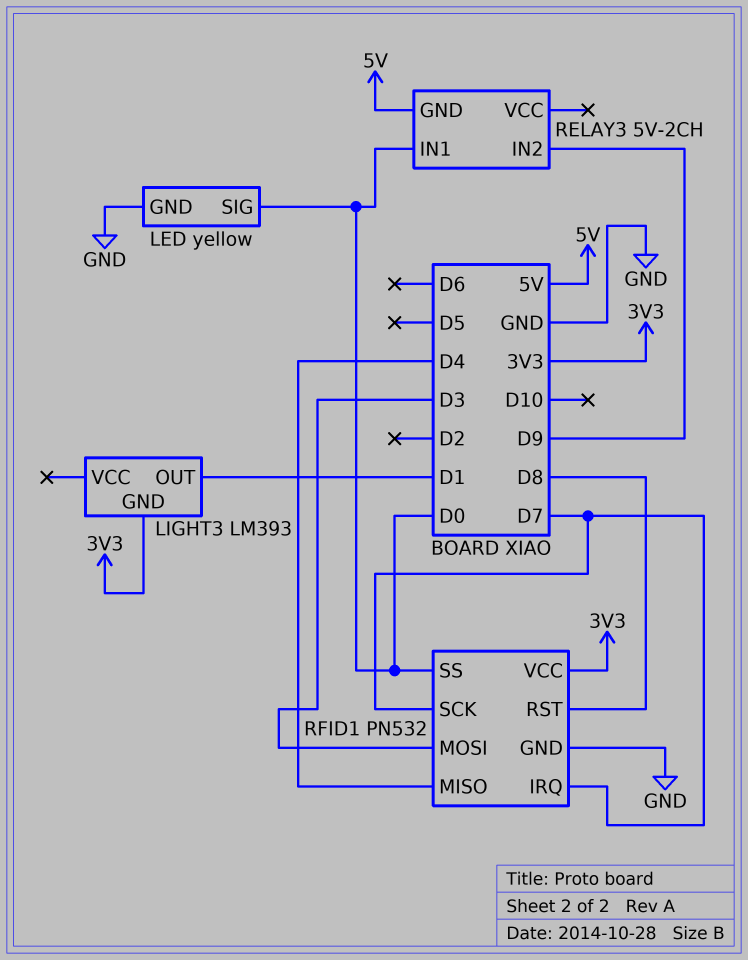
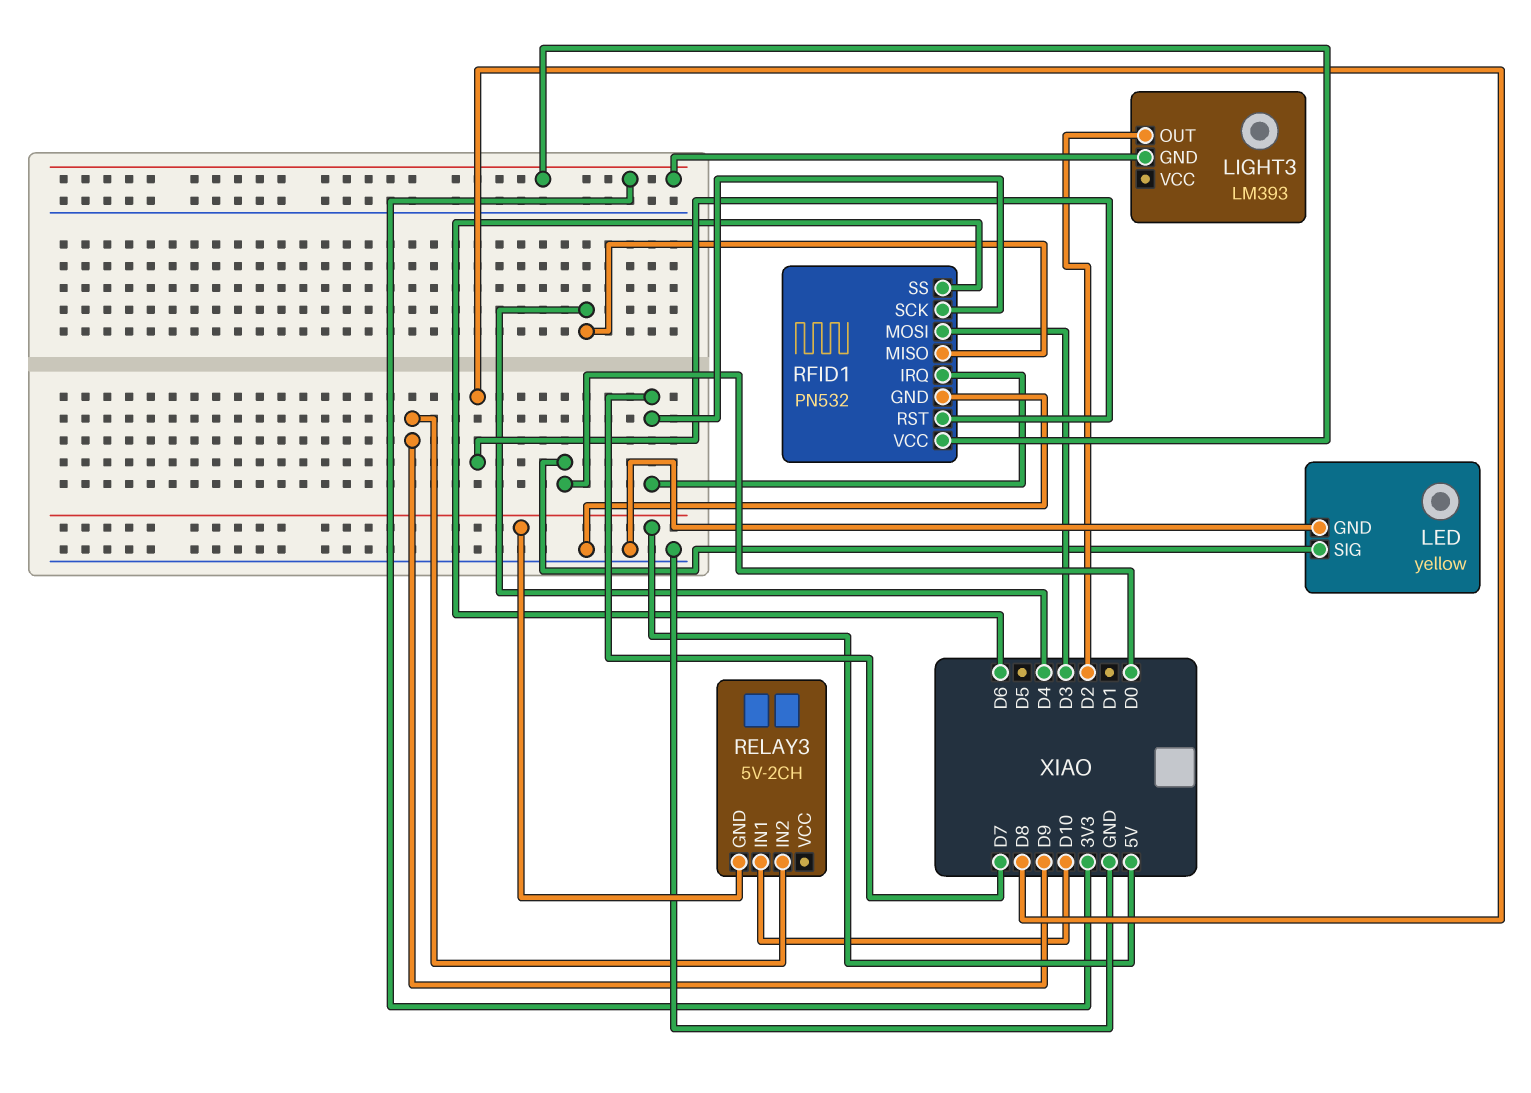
LIGHT3 pin OUT: D1 -> D2
RELAY3 pin IN1: D0 -> D10
RFID1 pin SS: D0 -> D6

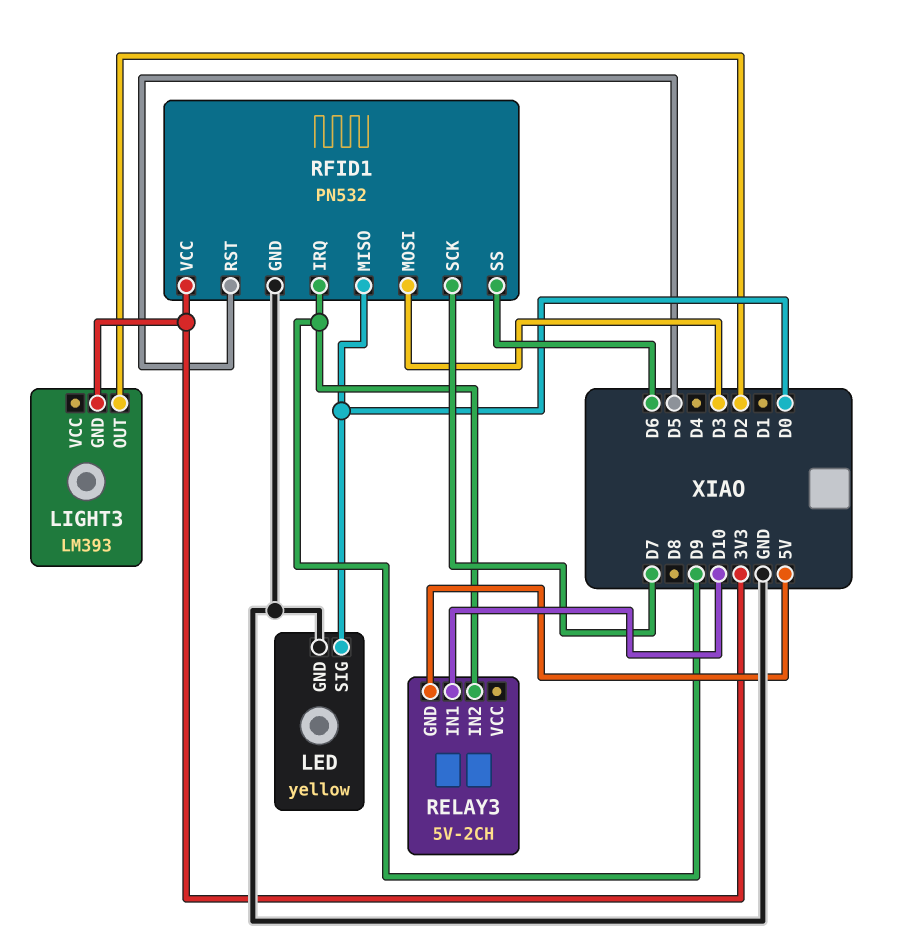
RFID1 pin IRQ: D7 -> D9
RFID1 pin MISO: D4 -> D0
RFID1 pin RST: D8 -> D5

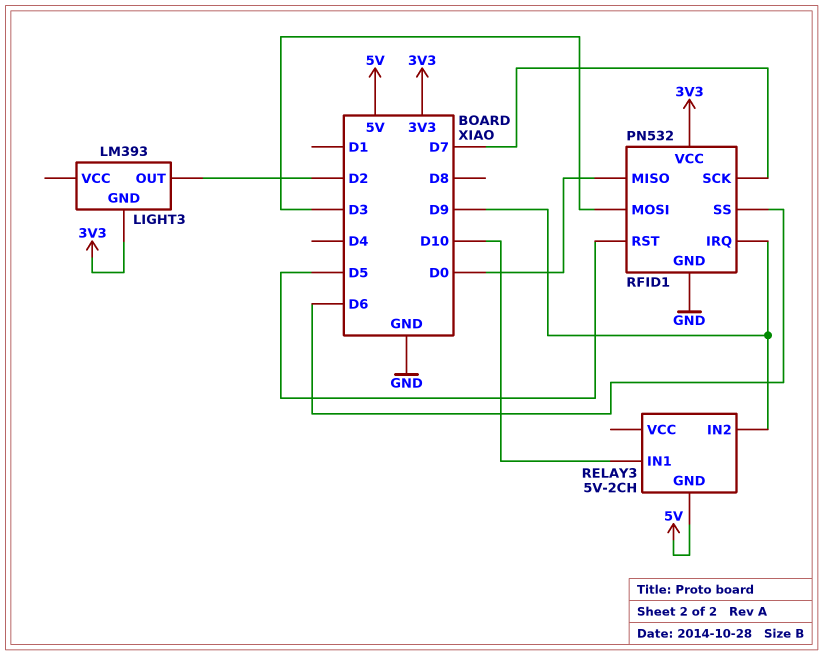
LED: yellow -> none
LED pin GND: GND -> none
LED pin SIG: D0 -> none

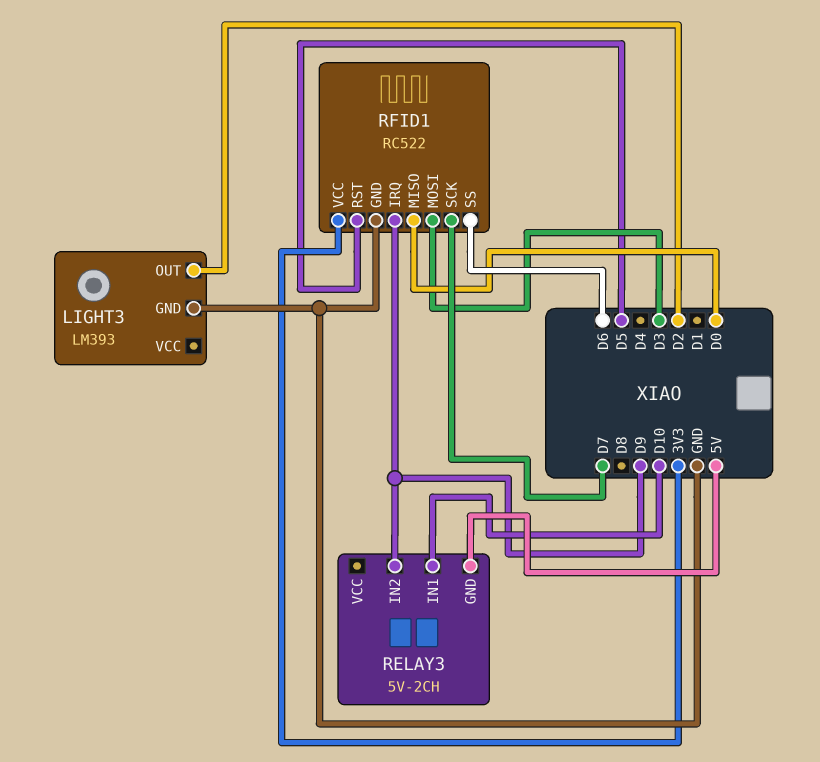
LIGHT3 pin GND: 3V3 -> GND
RFID1: PN532 -> RC522

